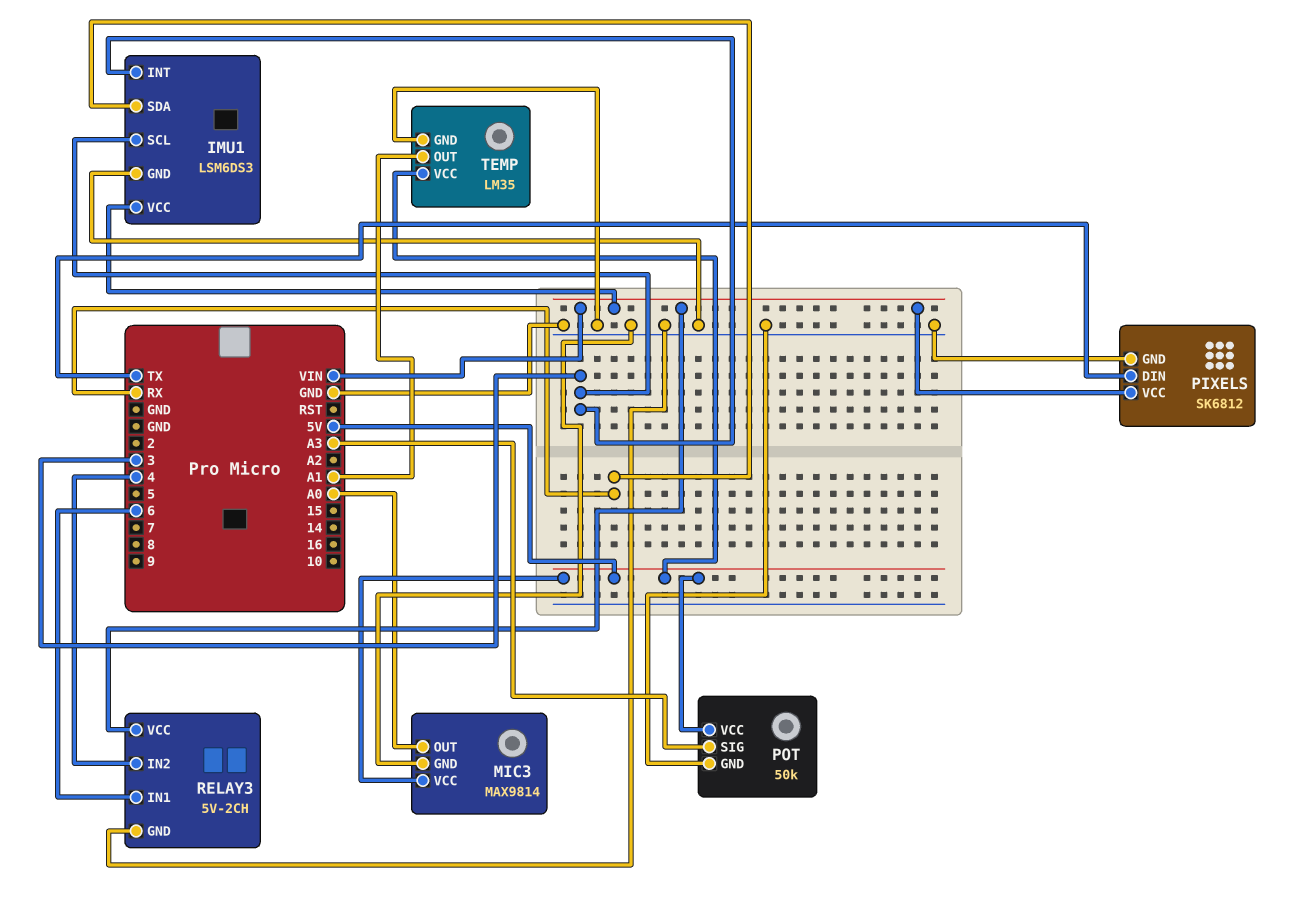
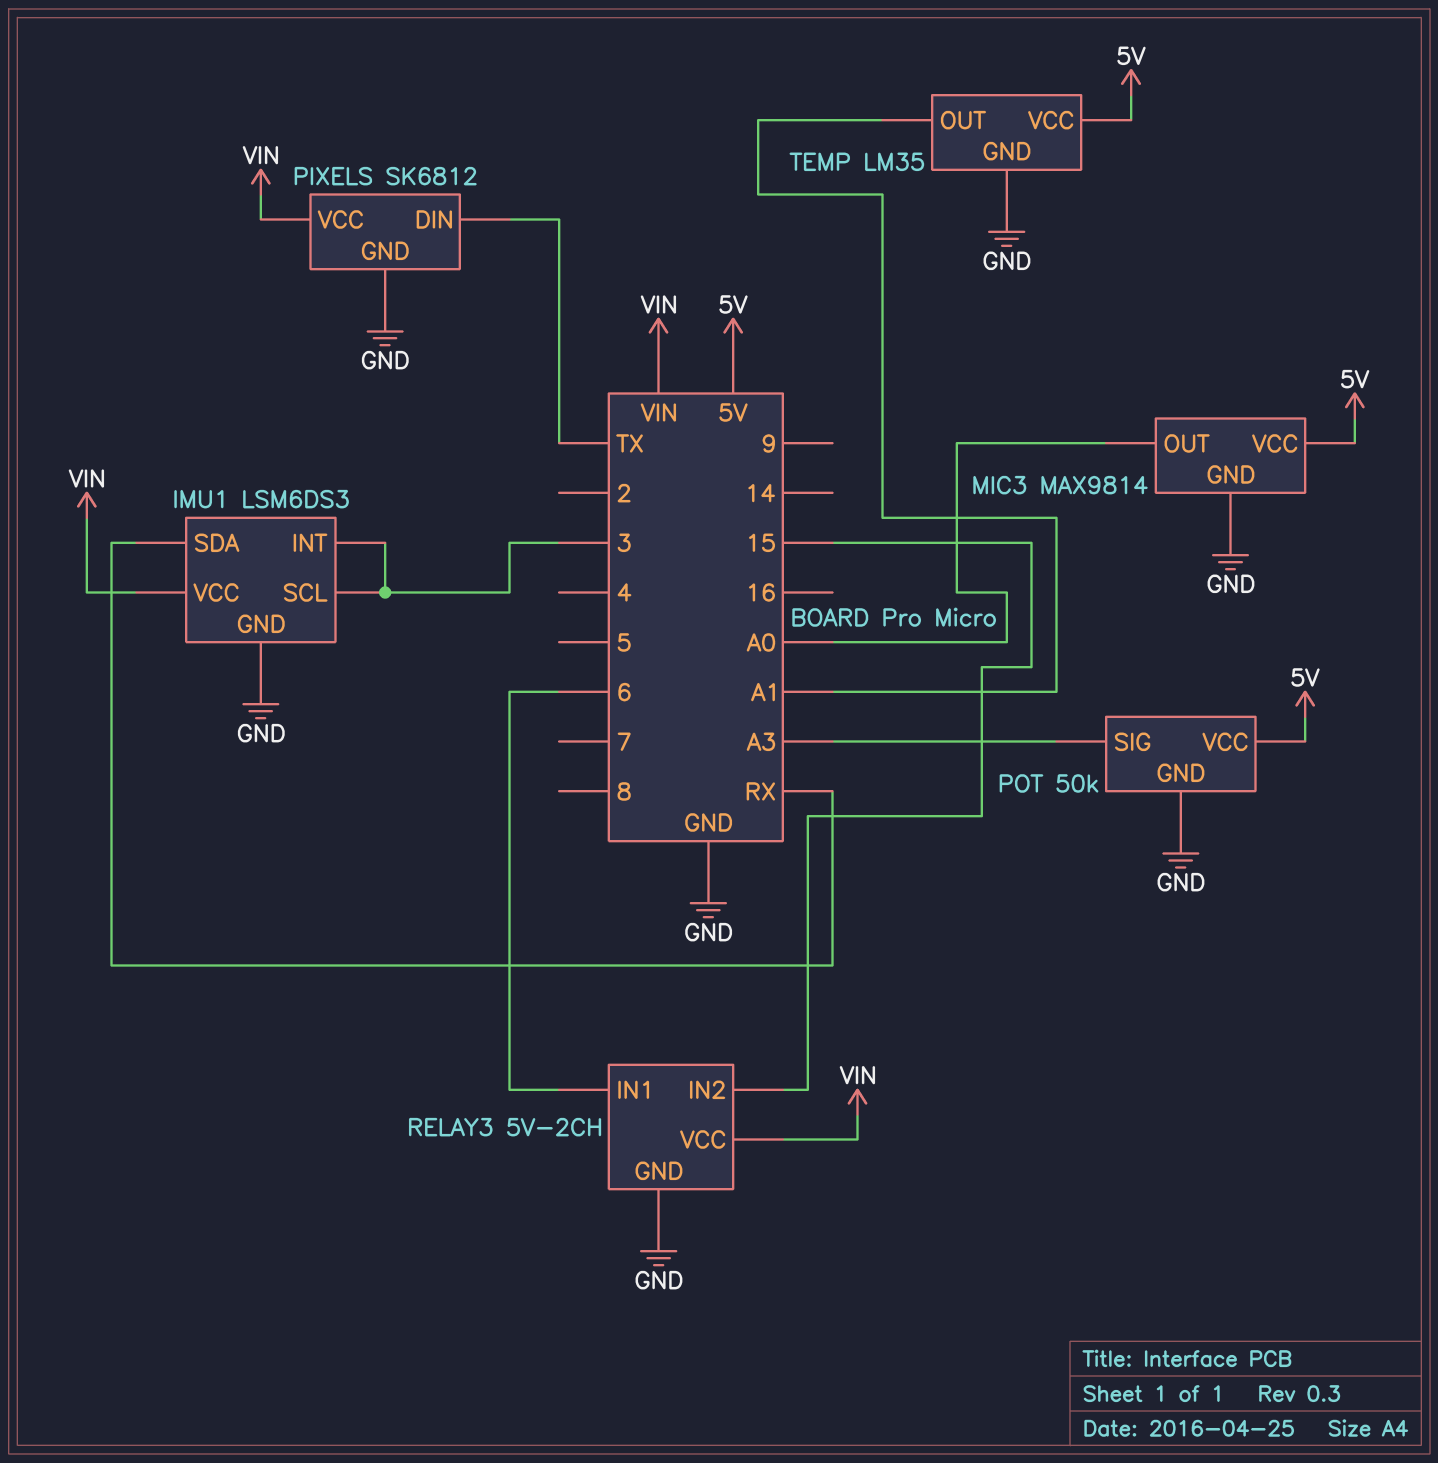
RELAY3 pin IN2: 4 -> 15

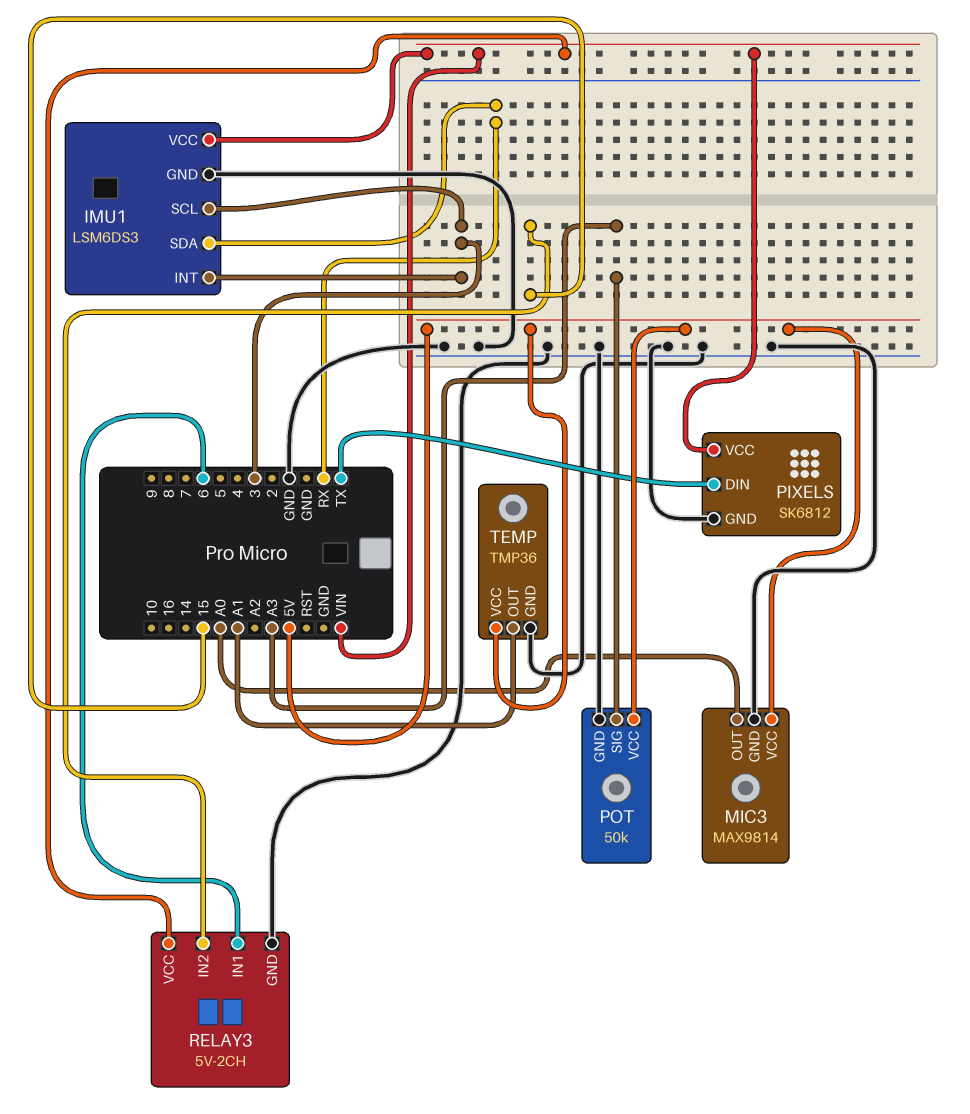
TEMP: LM35 -> TMP36

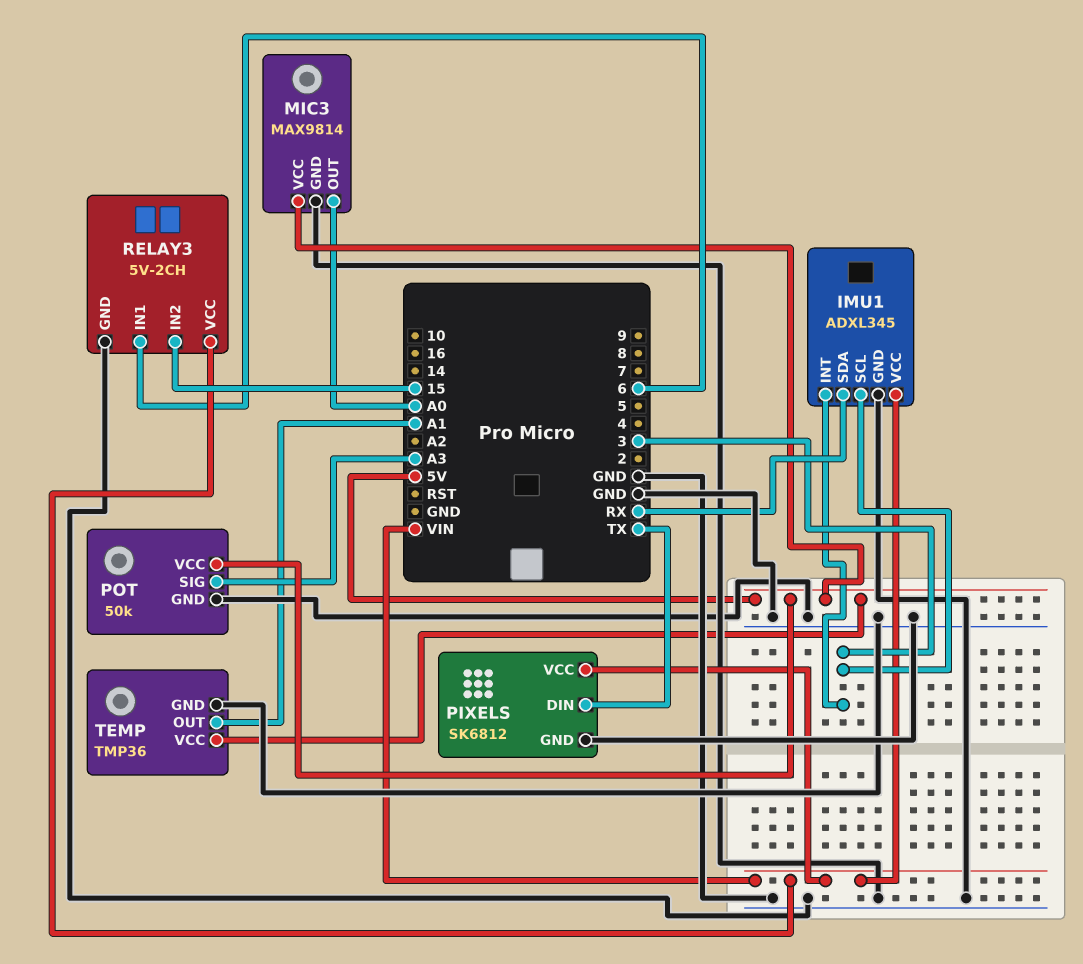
IMU1: LSM6DS3 -> ADXL345

